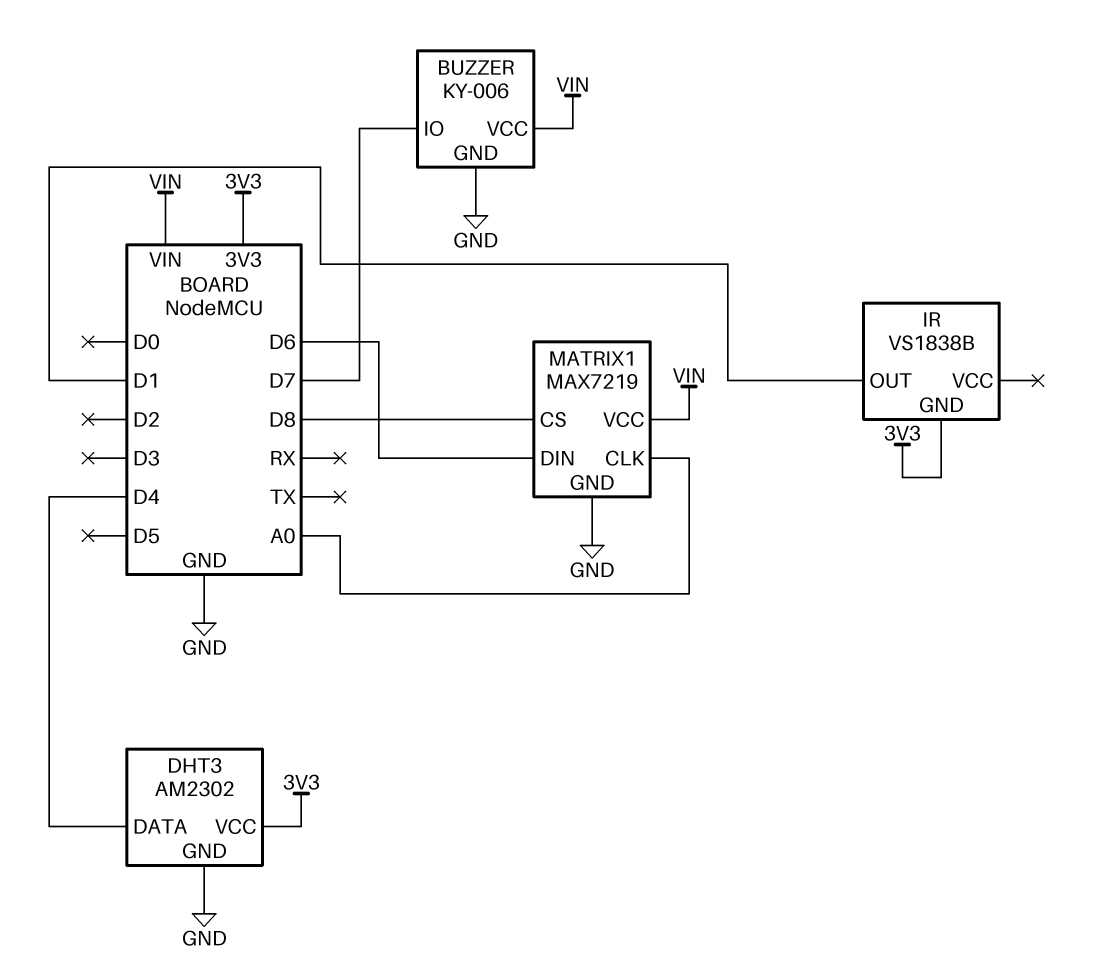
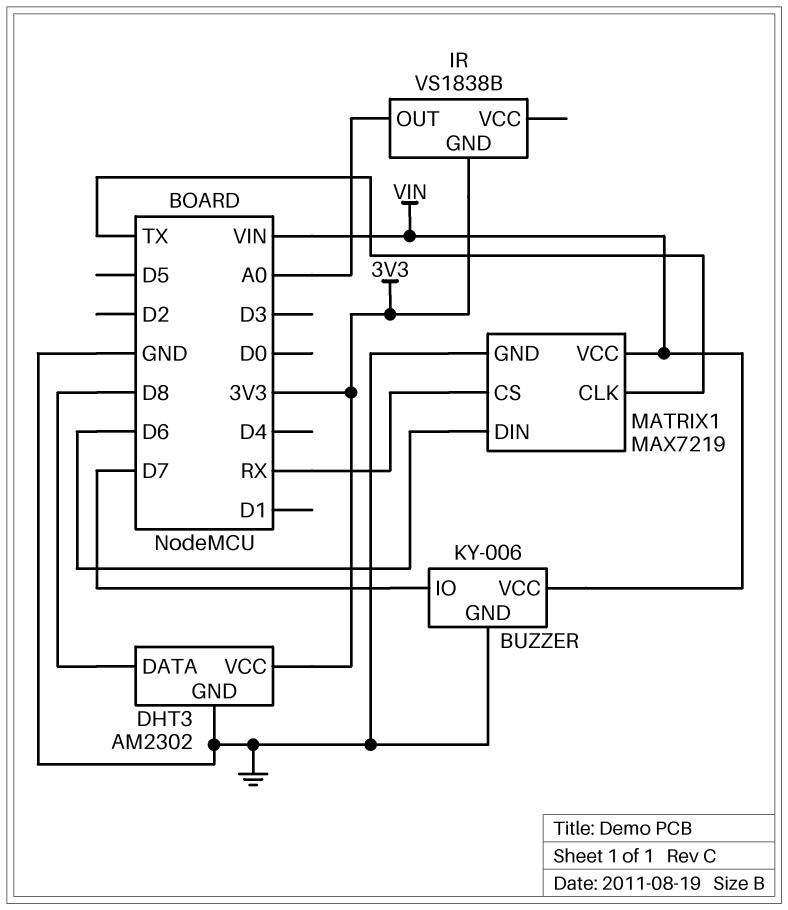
DHT3 pin DATA: D4 -> D8
IR pin OUT: D1 -> A0
MATRIX1 pin CLK: A0 -> TX
MATRIX1 pin CS: D8 -> RX

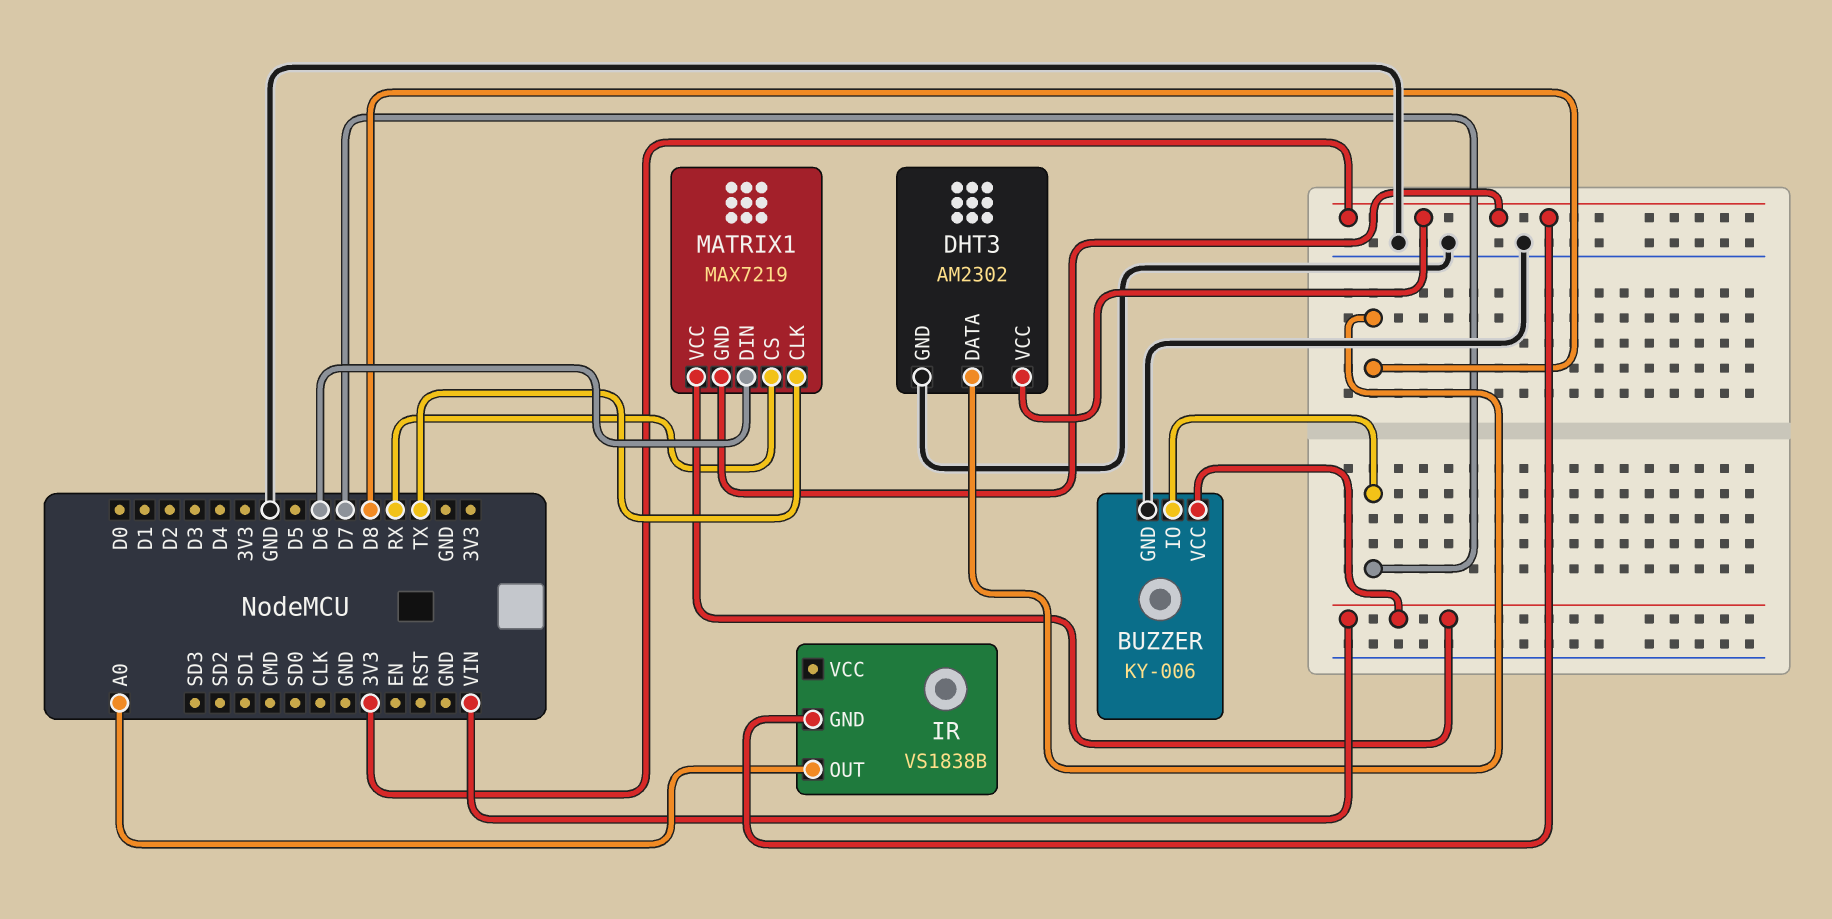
MATRIX1 pin GND: GND -> 3V3

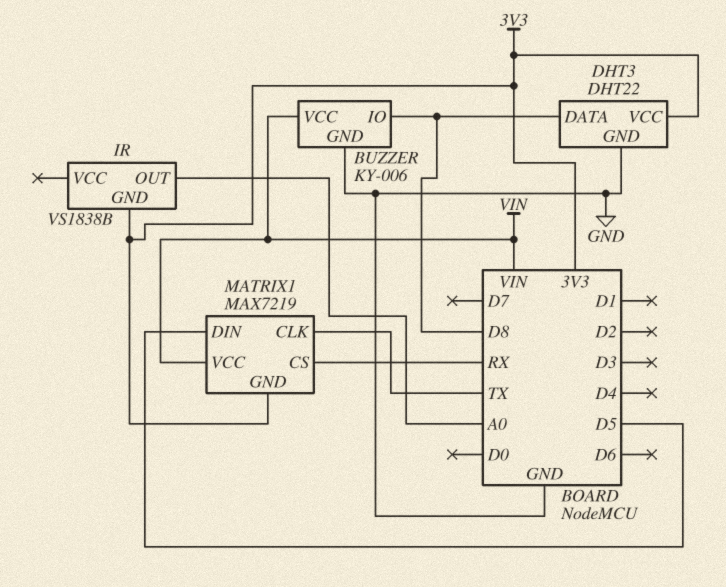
BUZZER pin IO: D7 -> D8
DHT3: AM2302 -> DHT22
MATRIX1 pin DIN: D6 -> D5

